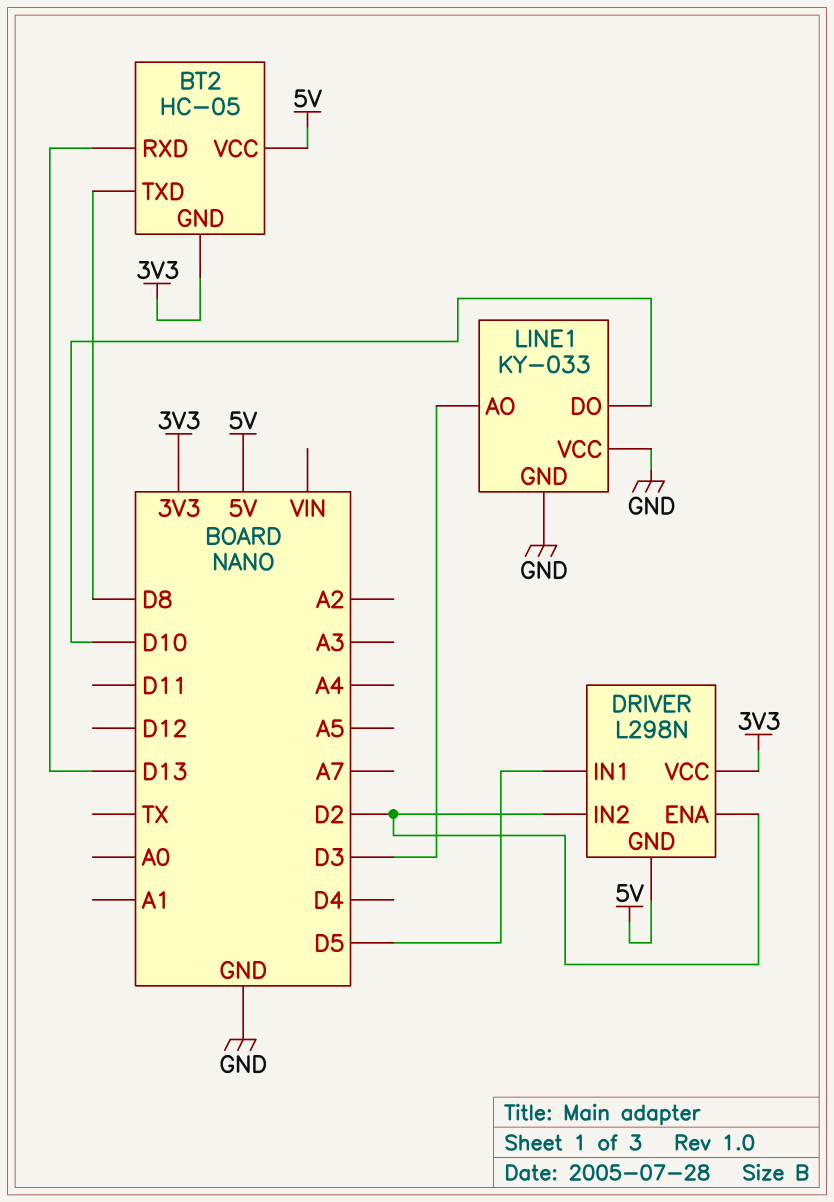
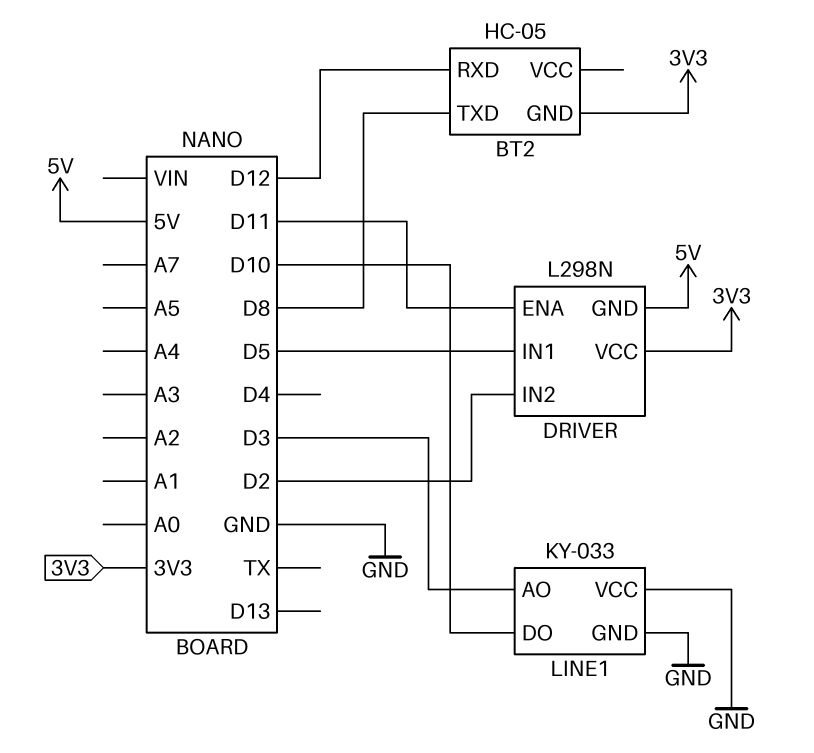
BT2 pin RXD: D13 -> D12
BT2 pin VCC: 5V -> none
DRIVER pin ENA: D2 -> D11

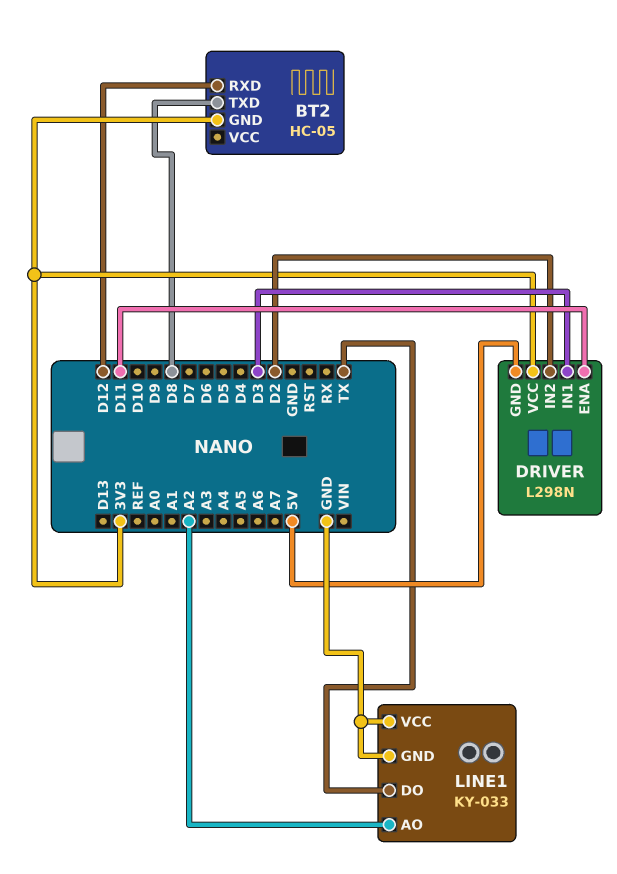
DRIVER pin IN1: D5 -> D3
LINE1 pin AO: D3 -> A2
LINE1 pin DO: D10 -> TX

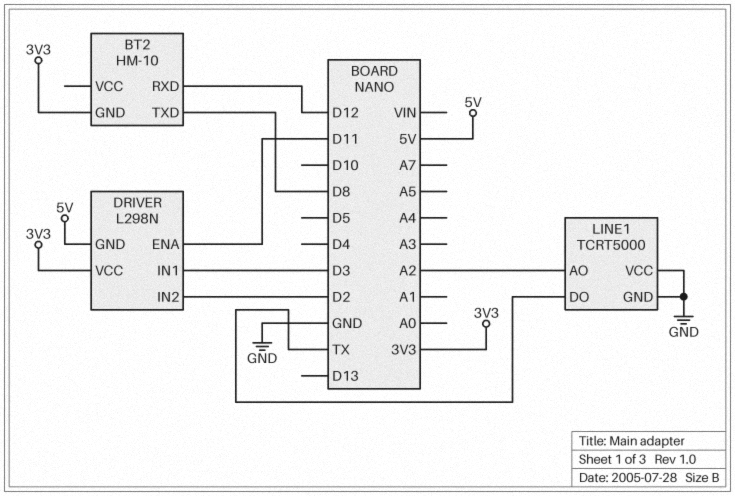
BT2: HC-05 -> HM-10
LINE1: KY-033 -> TCRT5000

